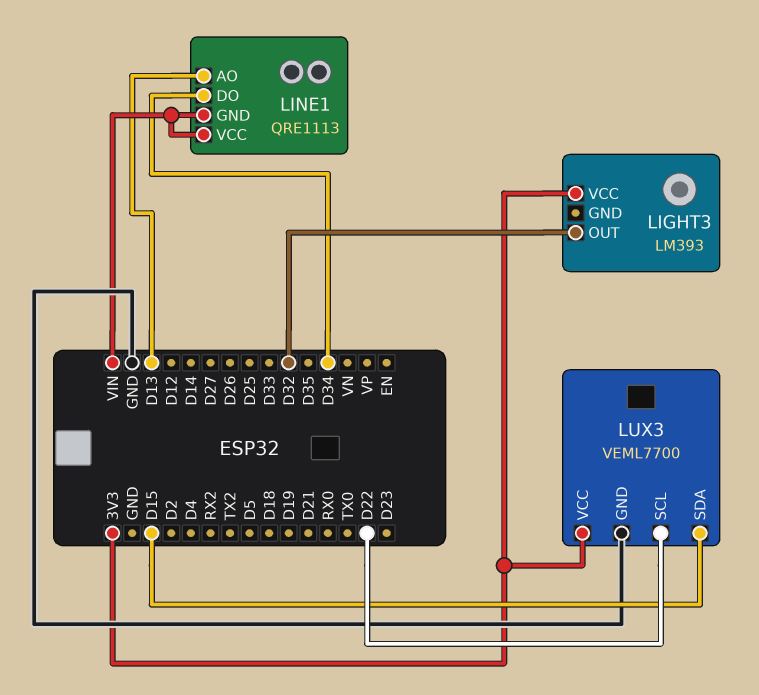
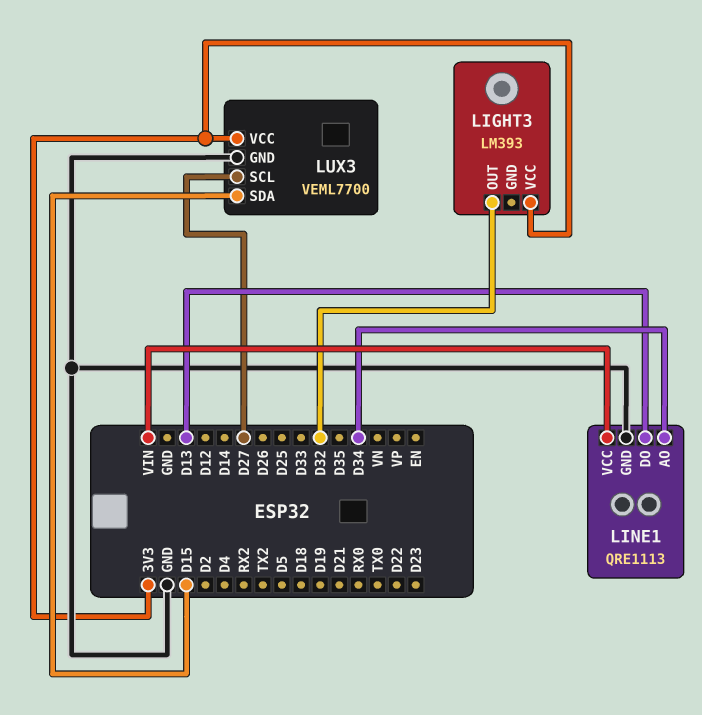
LINE1 pin AO: D13 -> D34
LINE1 pin DO: D34 -> D13
LINE1 pin GND: VIN -> GND
LUX3 pin SCL: D22 -> D27

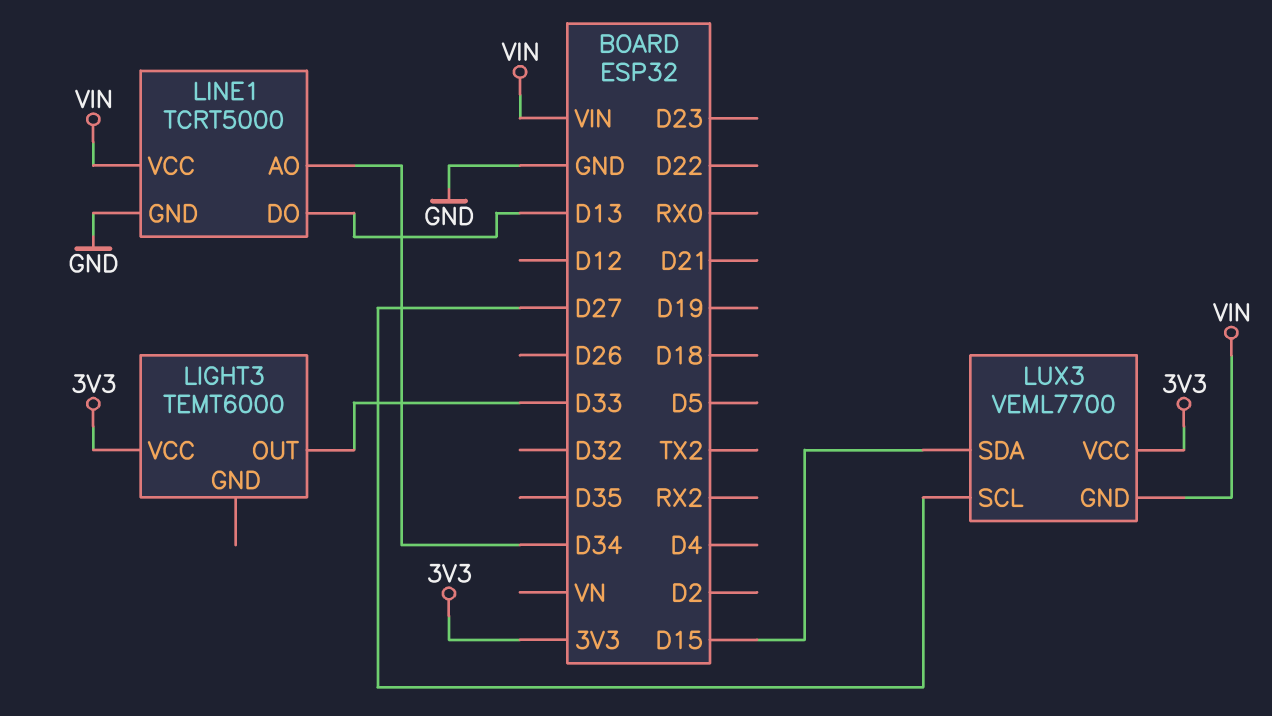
LIGHT3: LM393 -> TEMT6000
LIGHT3 pin OUT: D32 -> D33
LINE1: QRE1113 -> TCRT5000
LUX3 pin GND: GND -> VIN

